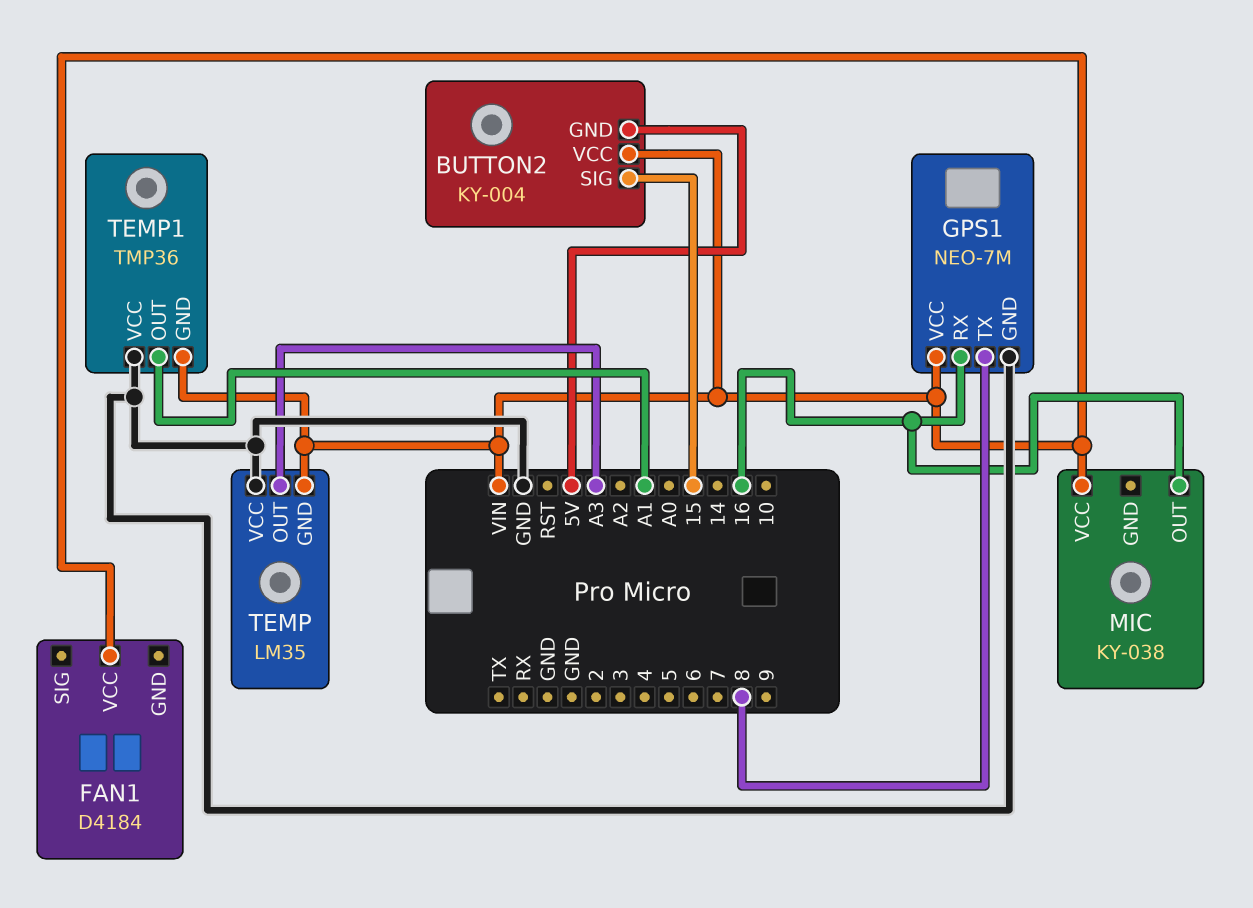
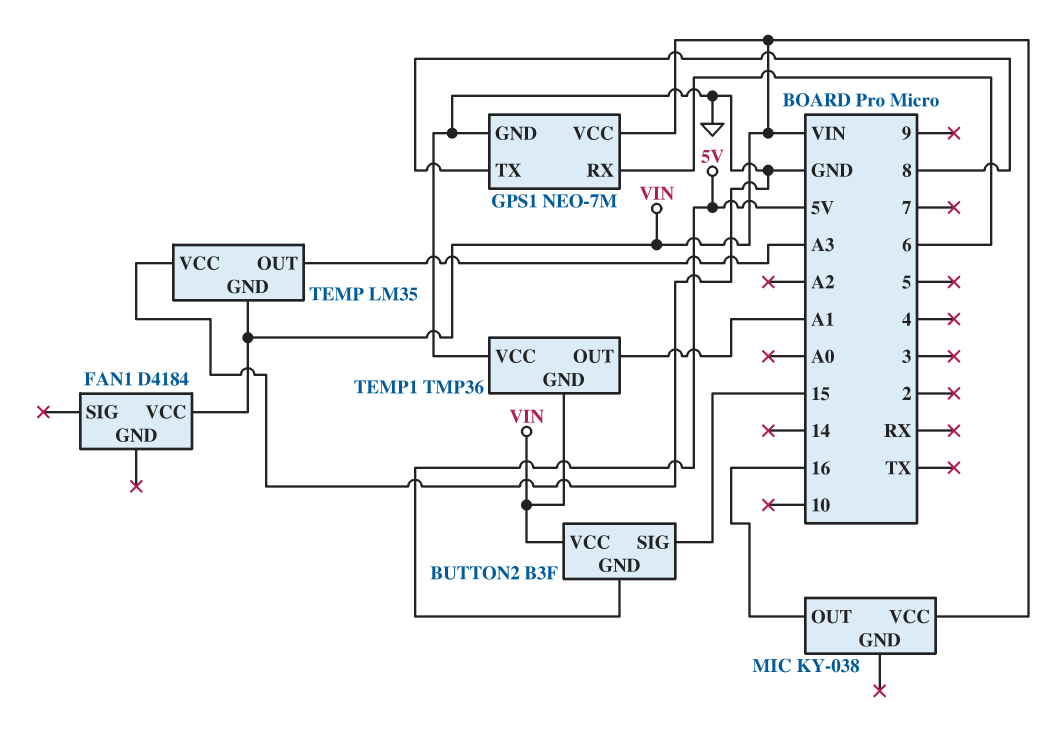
BUTTON2: KY-004 -> B3F
GPS1 pin RX: 16 -> 6

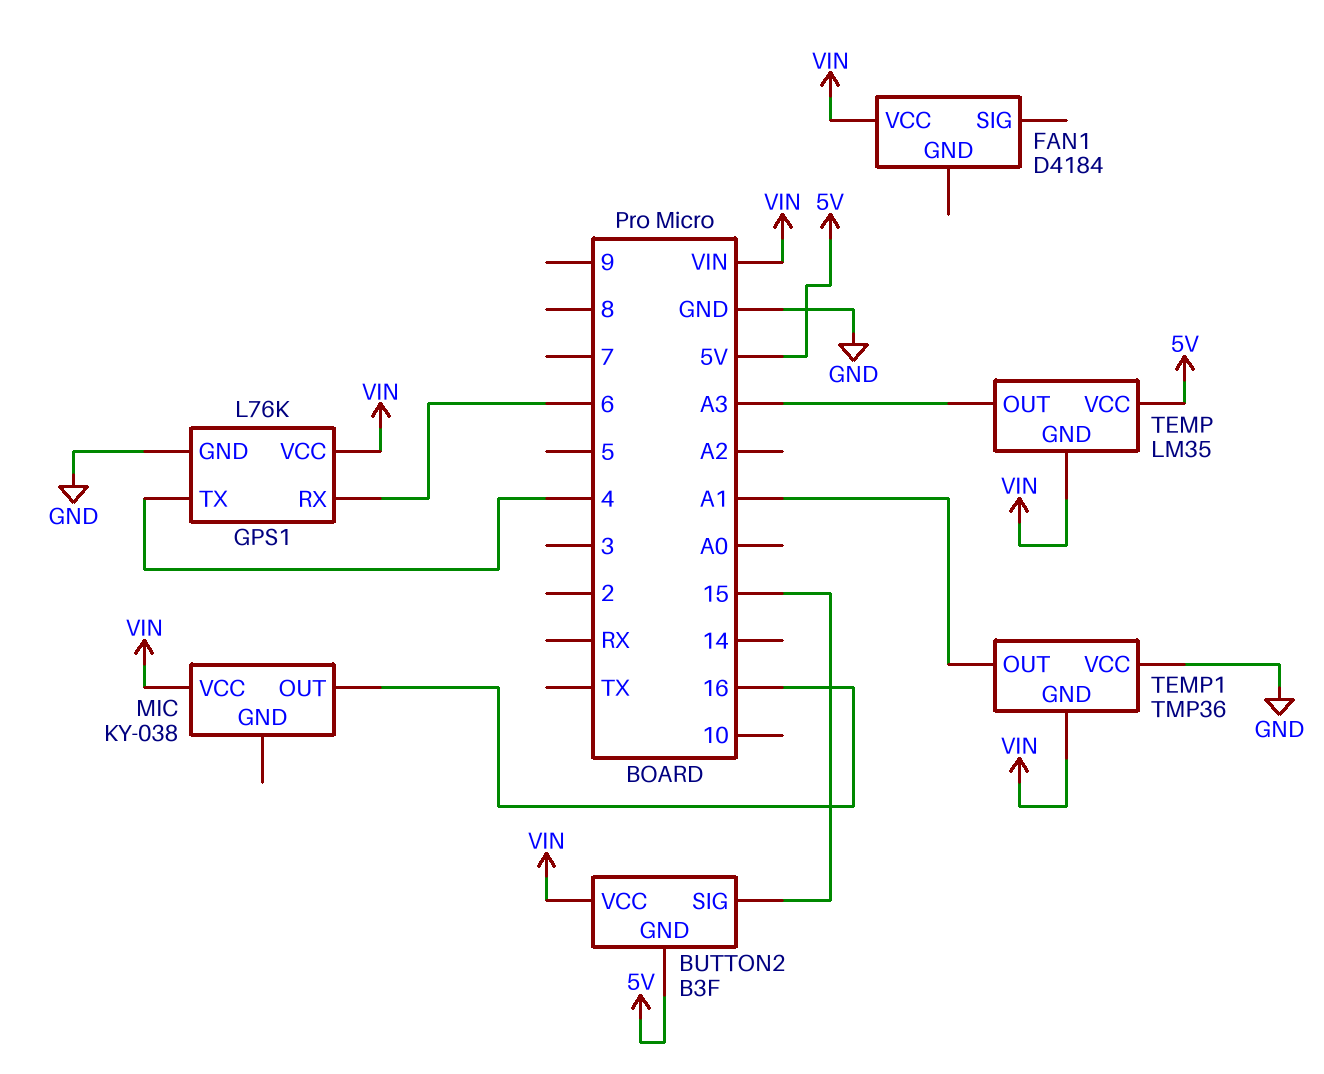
GPS1: NEO-7M -> L76K
GPS1 pin TX: 8 -> 4
TEMP pin VCC: GND -> 5V

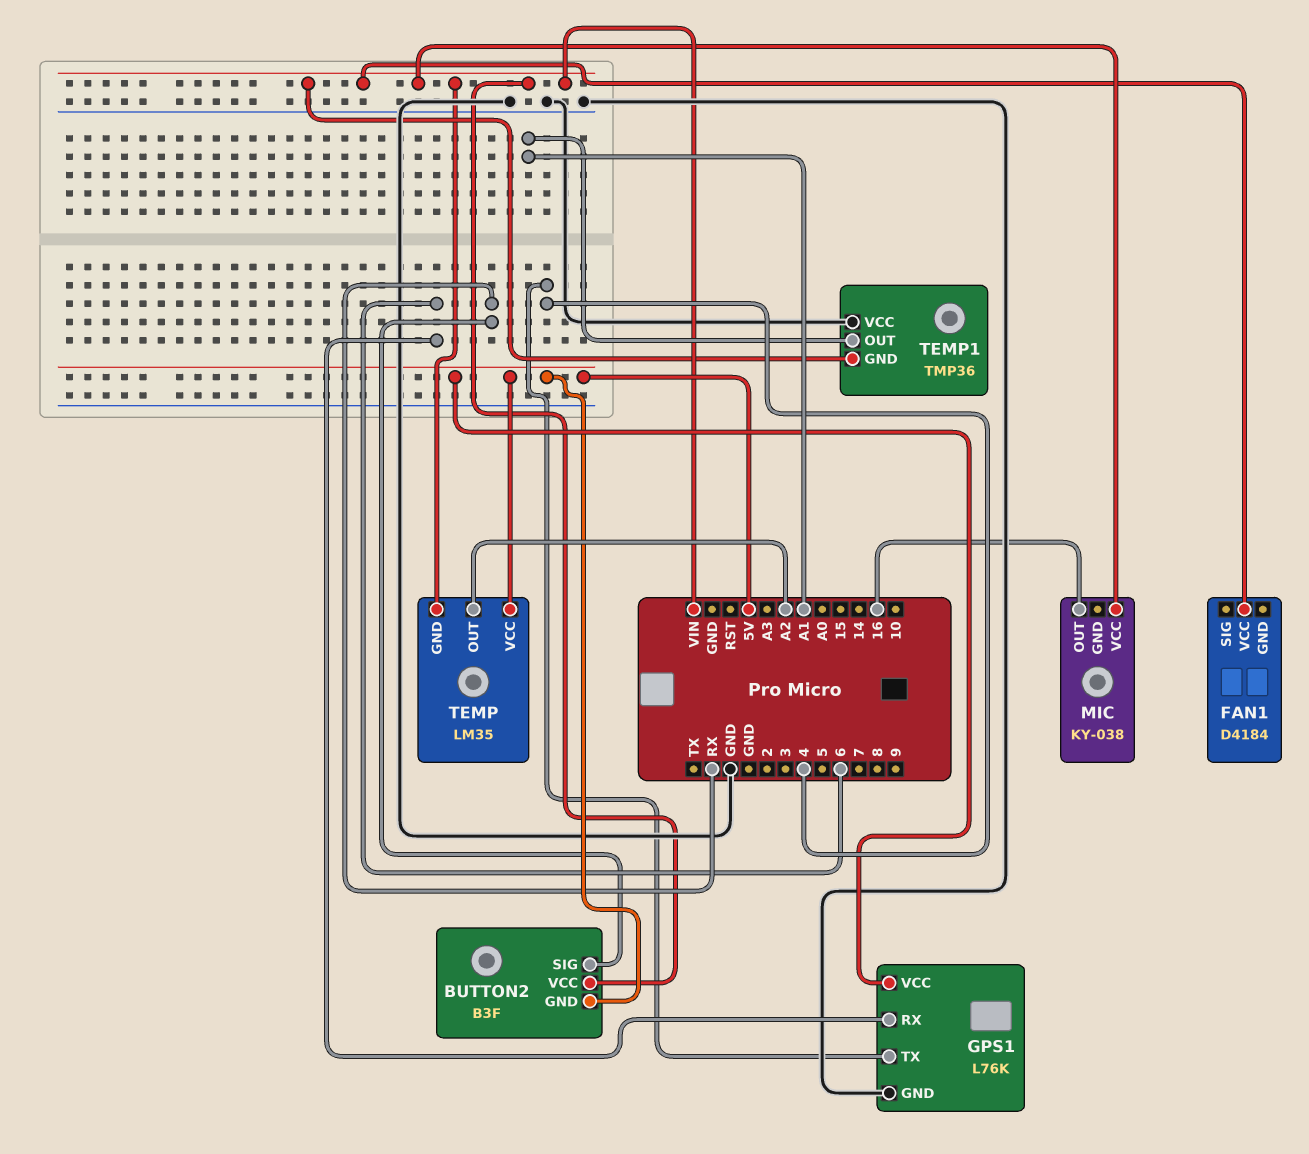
BUTTON2 pin SIG: 15 -> RX
GPS1 pin VCC: VIN -> 5V
TEMP pin OUT: A3 -> A2

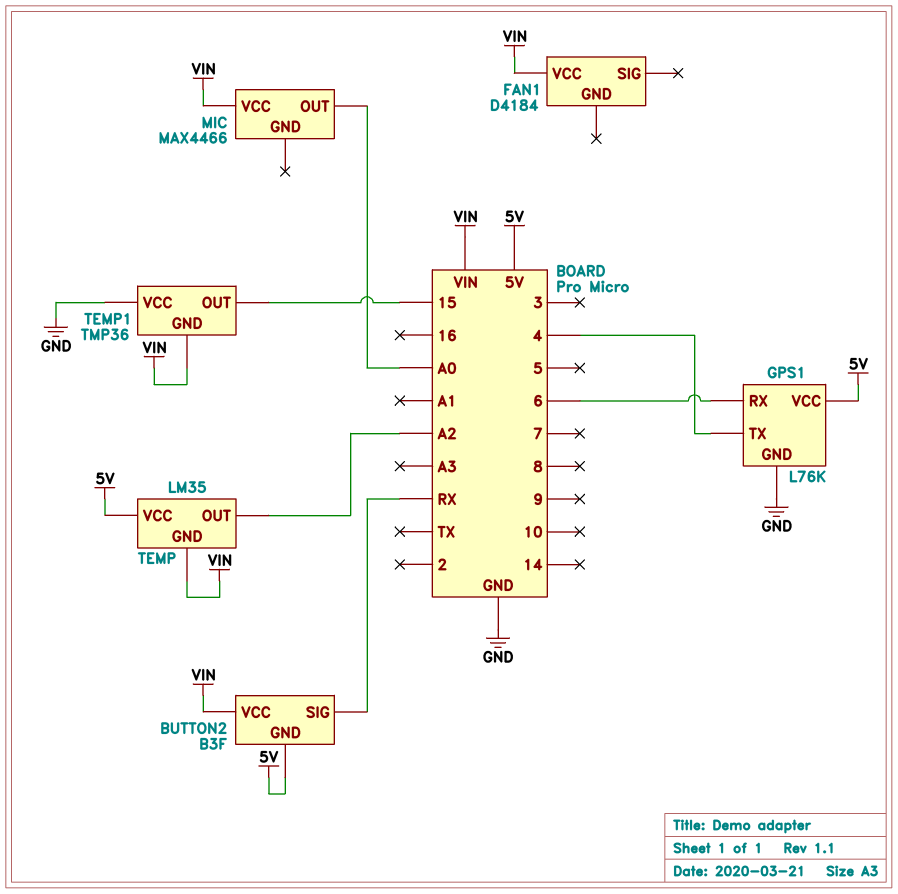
MIC: KY-038 -> MAX4466
MIC pin OUT: 16 -> A0
TEMP1 pin OUT: A1 -> 15

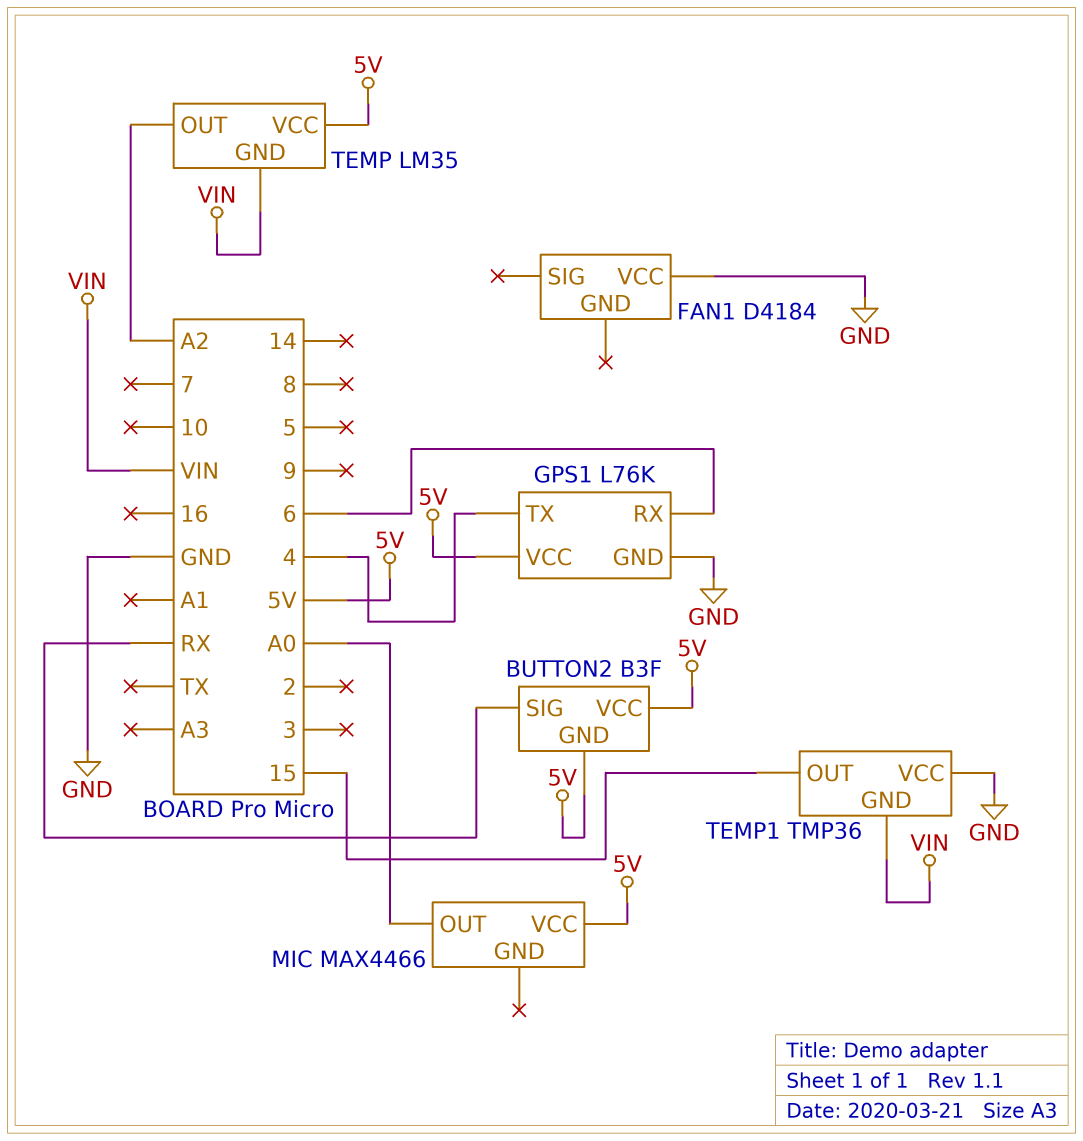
BUTTON2 pin VCC: VIN -> 5V
FAN1 pin VCC: VIN -> GND
MIC pin VCC: VIN -> 5V

